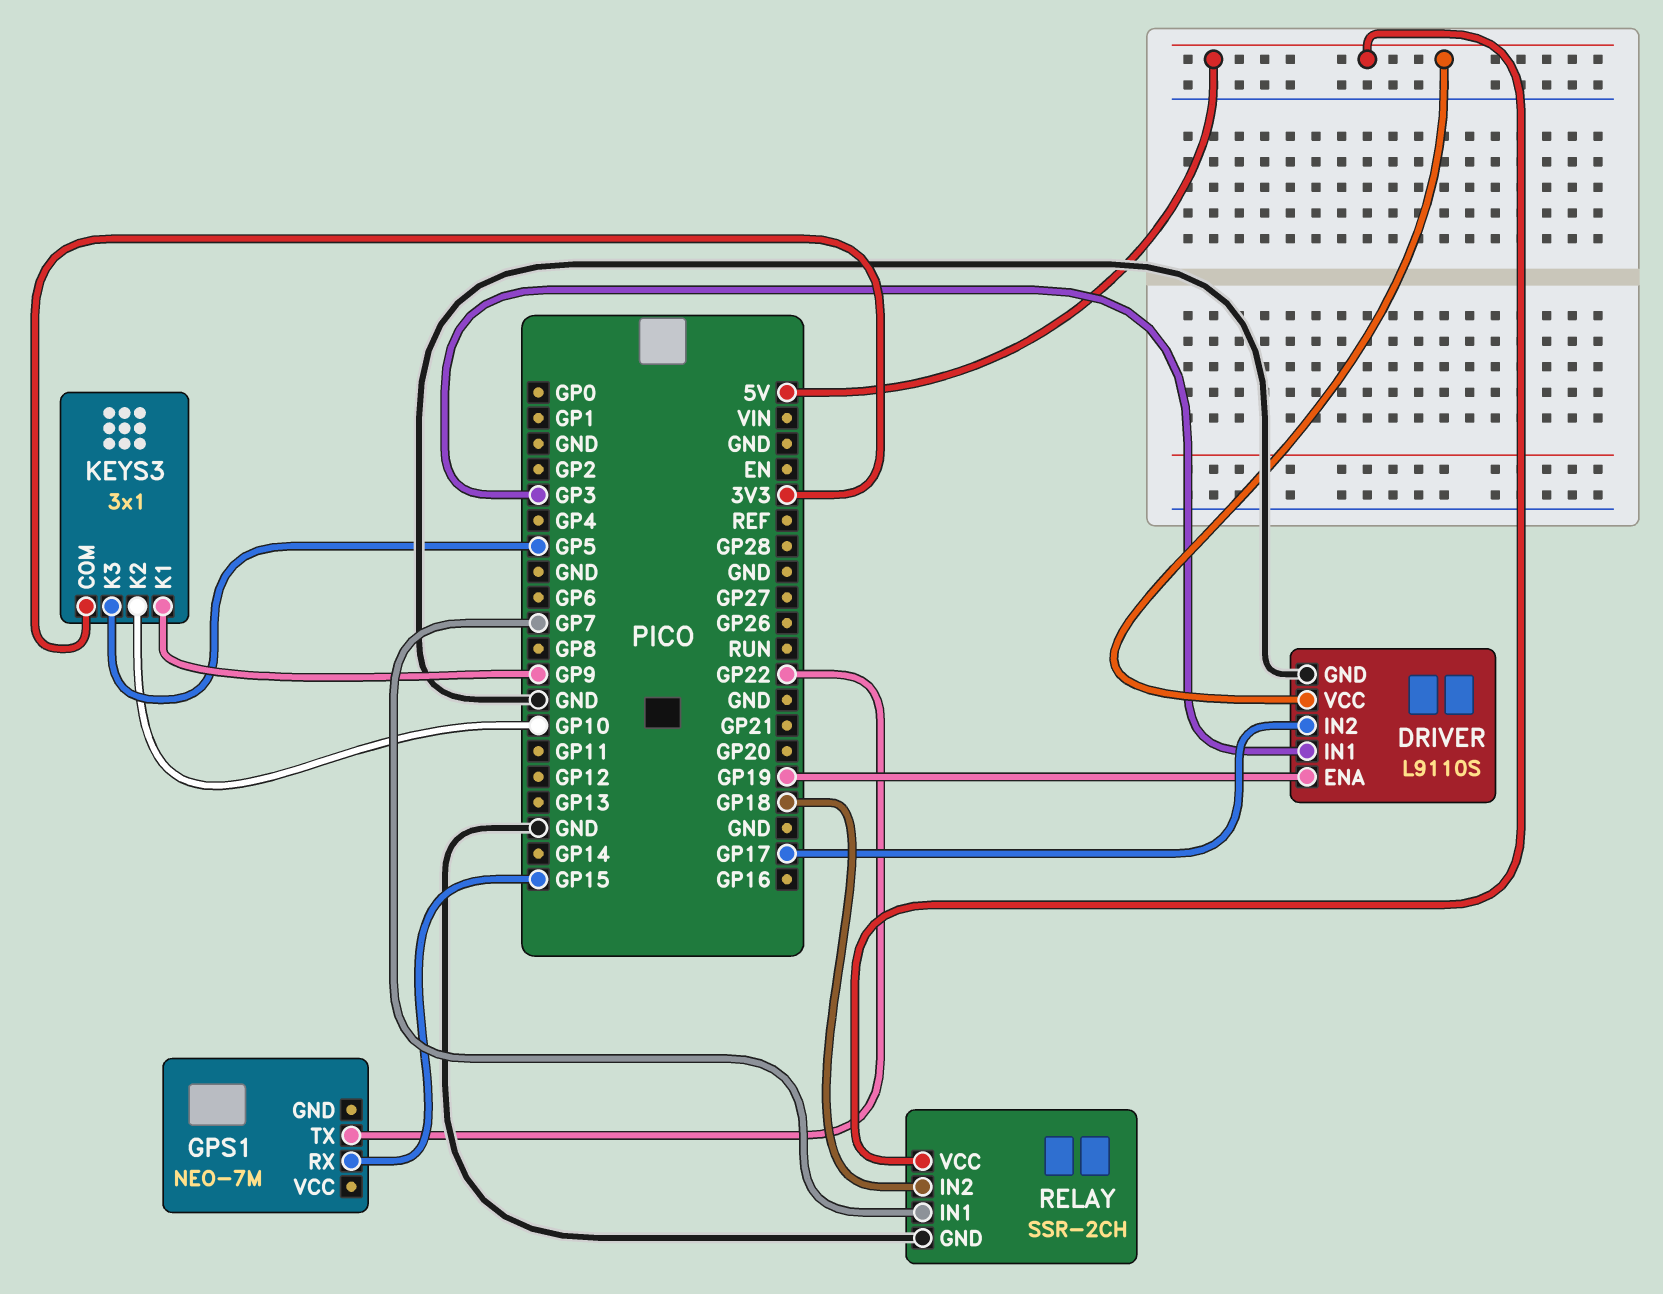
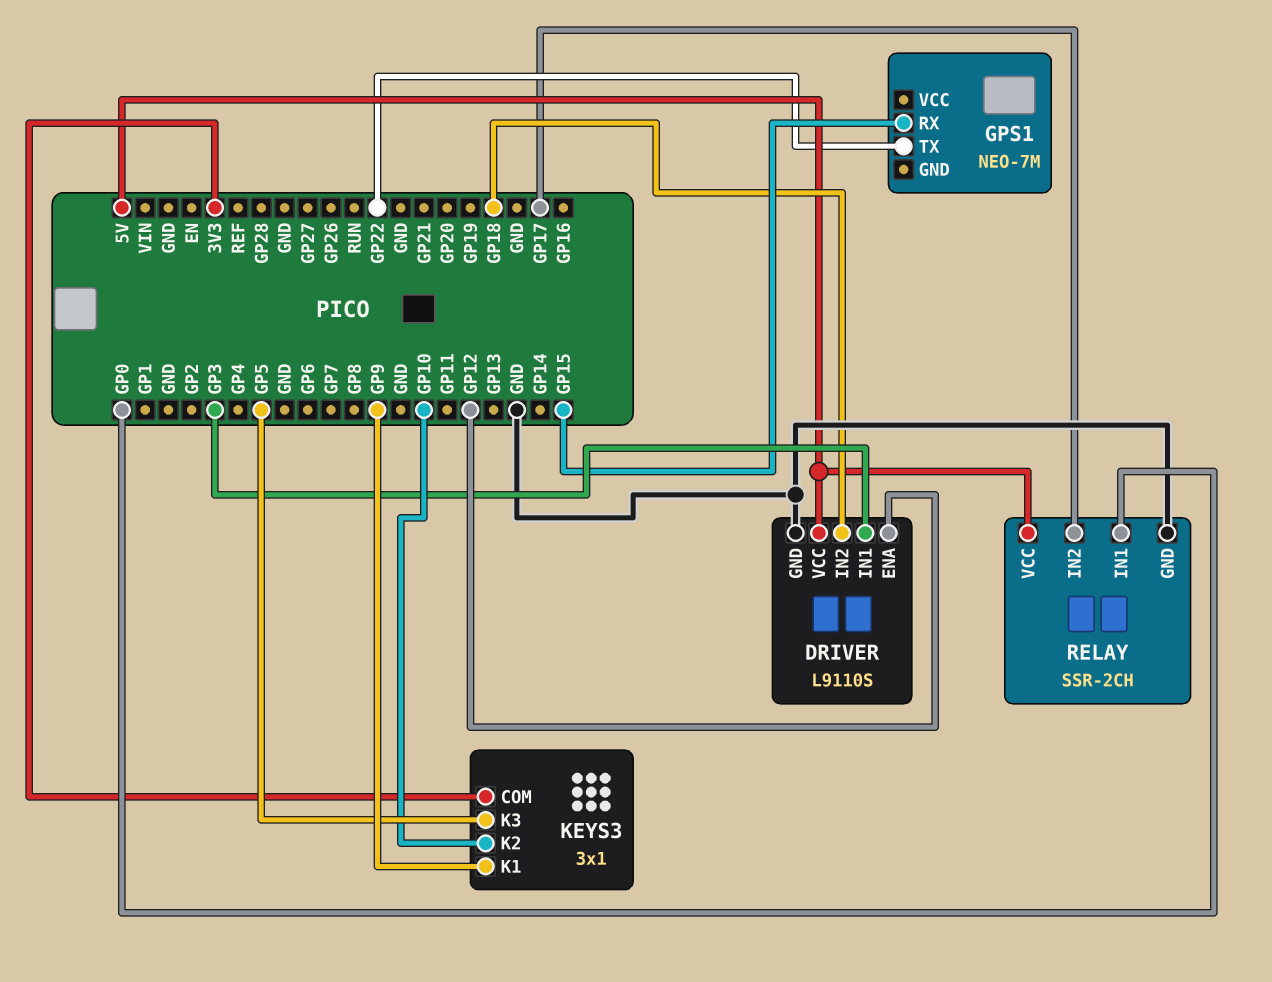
DRIVER pin ENA: GP19 -> GP12
DRIVER pin IN2: GP17 -> GP18
RELAY pin IN1: GP7 -> GP0
RELAY pin IN2: GP18 -> GP17

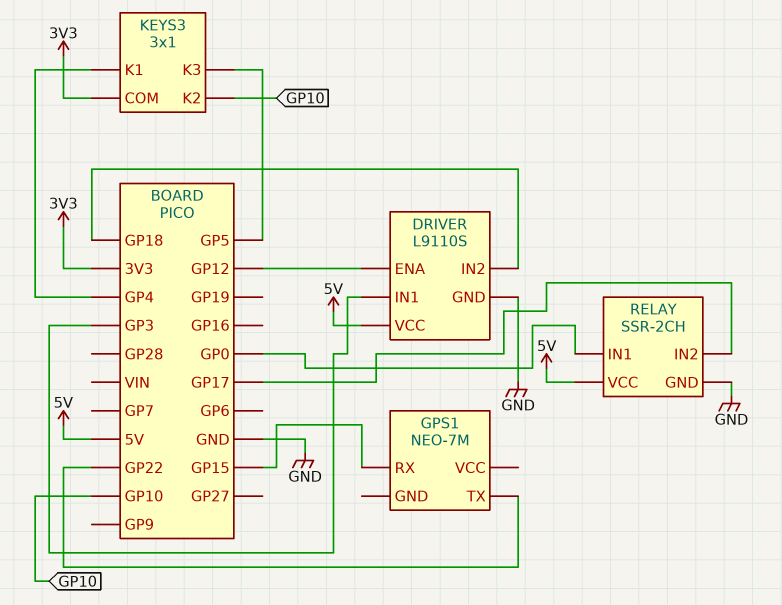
KEYS3 pin K1: GP9 -> GP4

